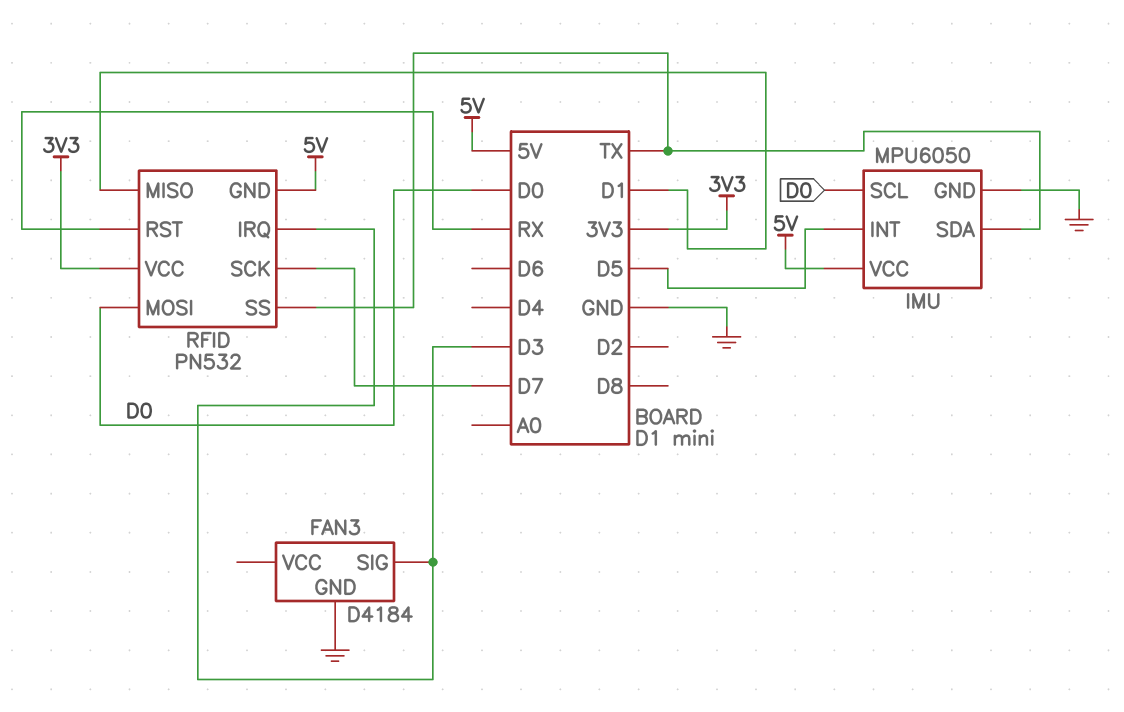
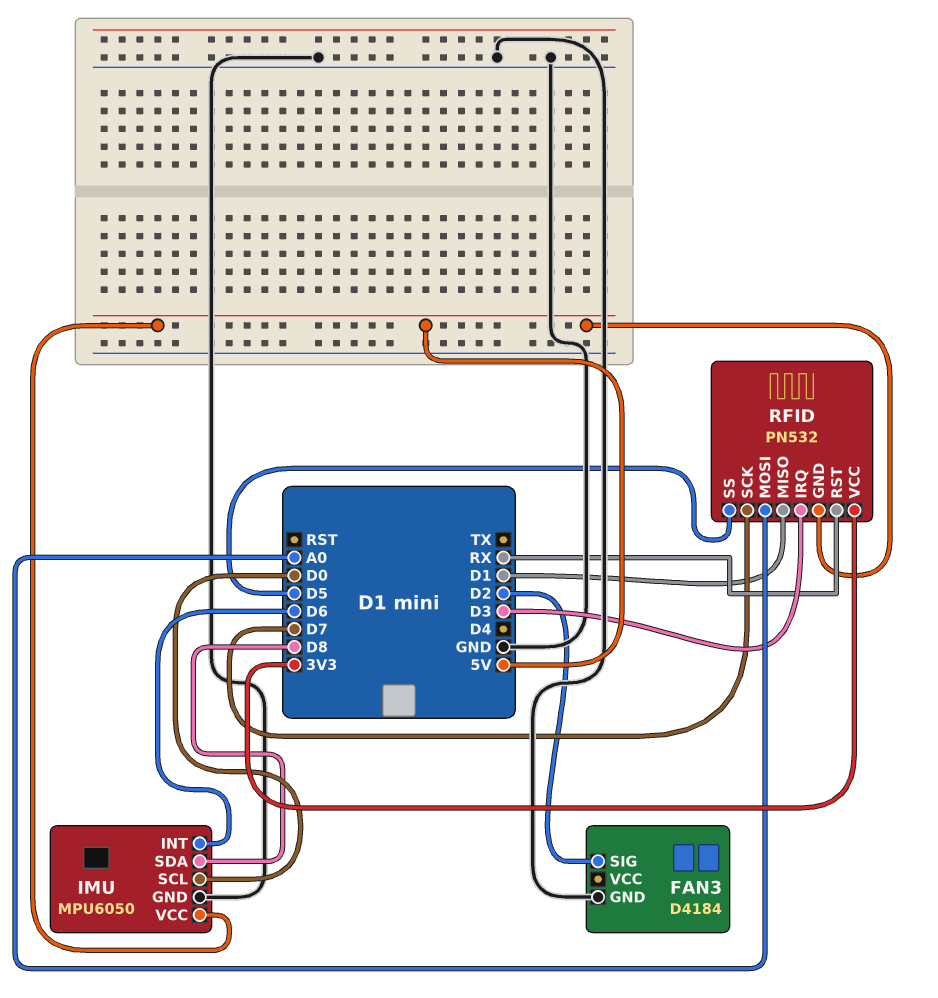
FAN3 pin SIG: D3 -> D2
IMU pin INT: D5 -> D6
IMU pin SDA: TX -> D8
RFID pin MOSI: D0 -> A0
RFID pin SS: TX -> D5

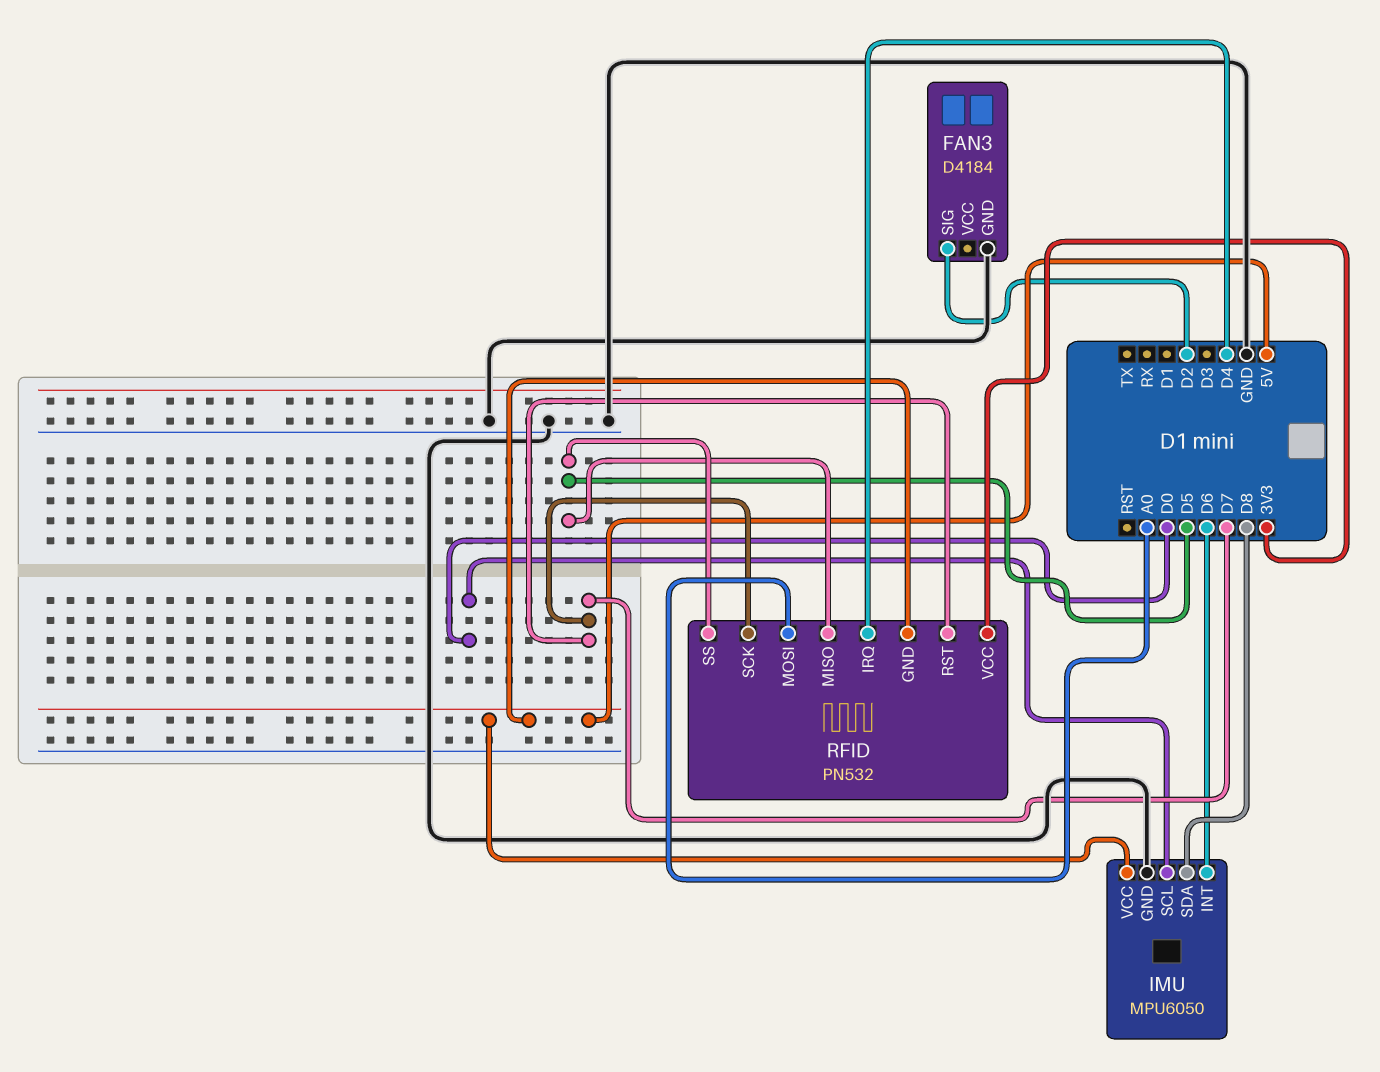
RFID pin IRQ: D3 -> D4
RFID pin MISO: D1 -> D5
RFID pin RST: RX -> D7

